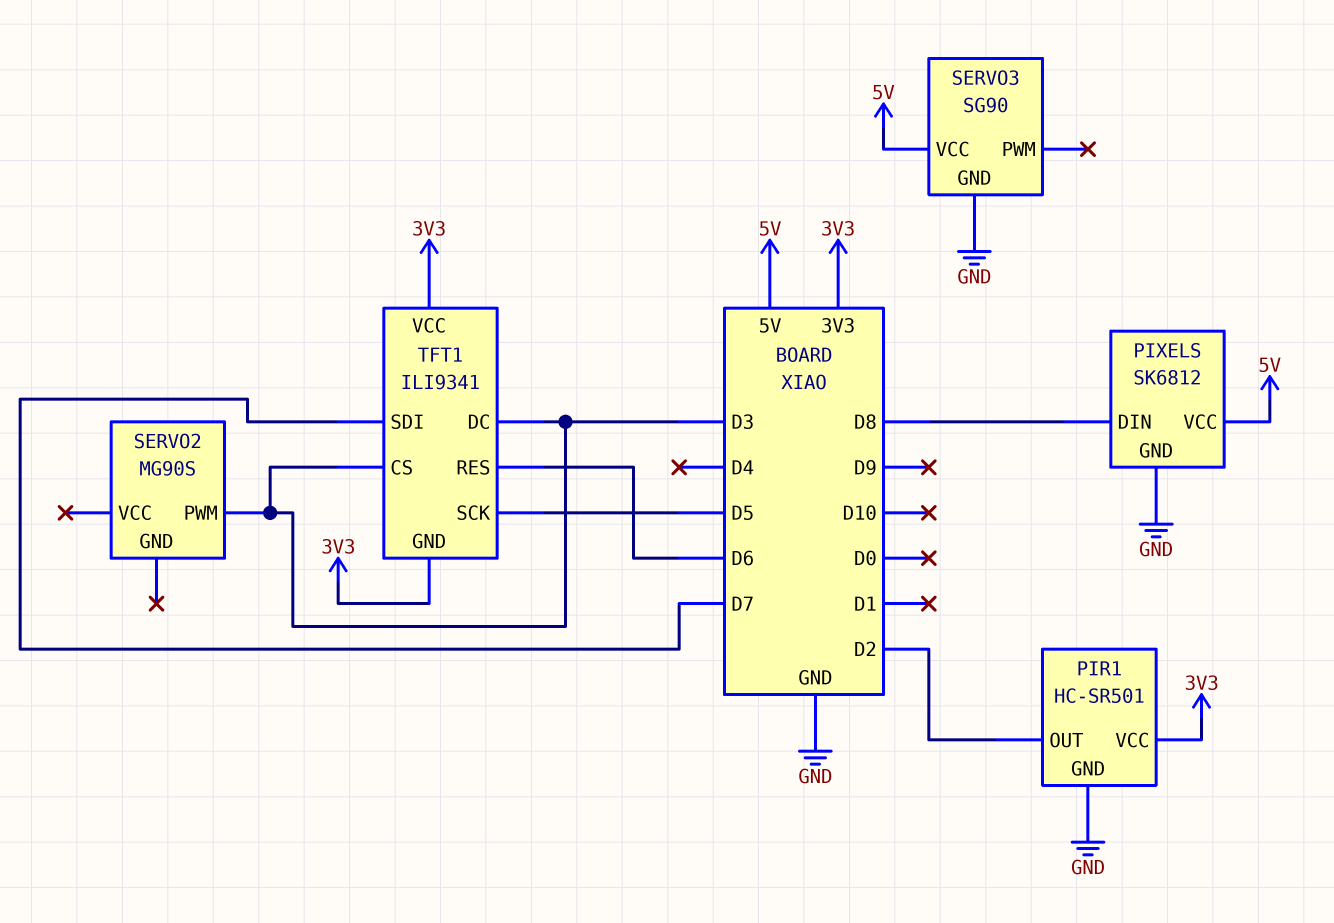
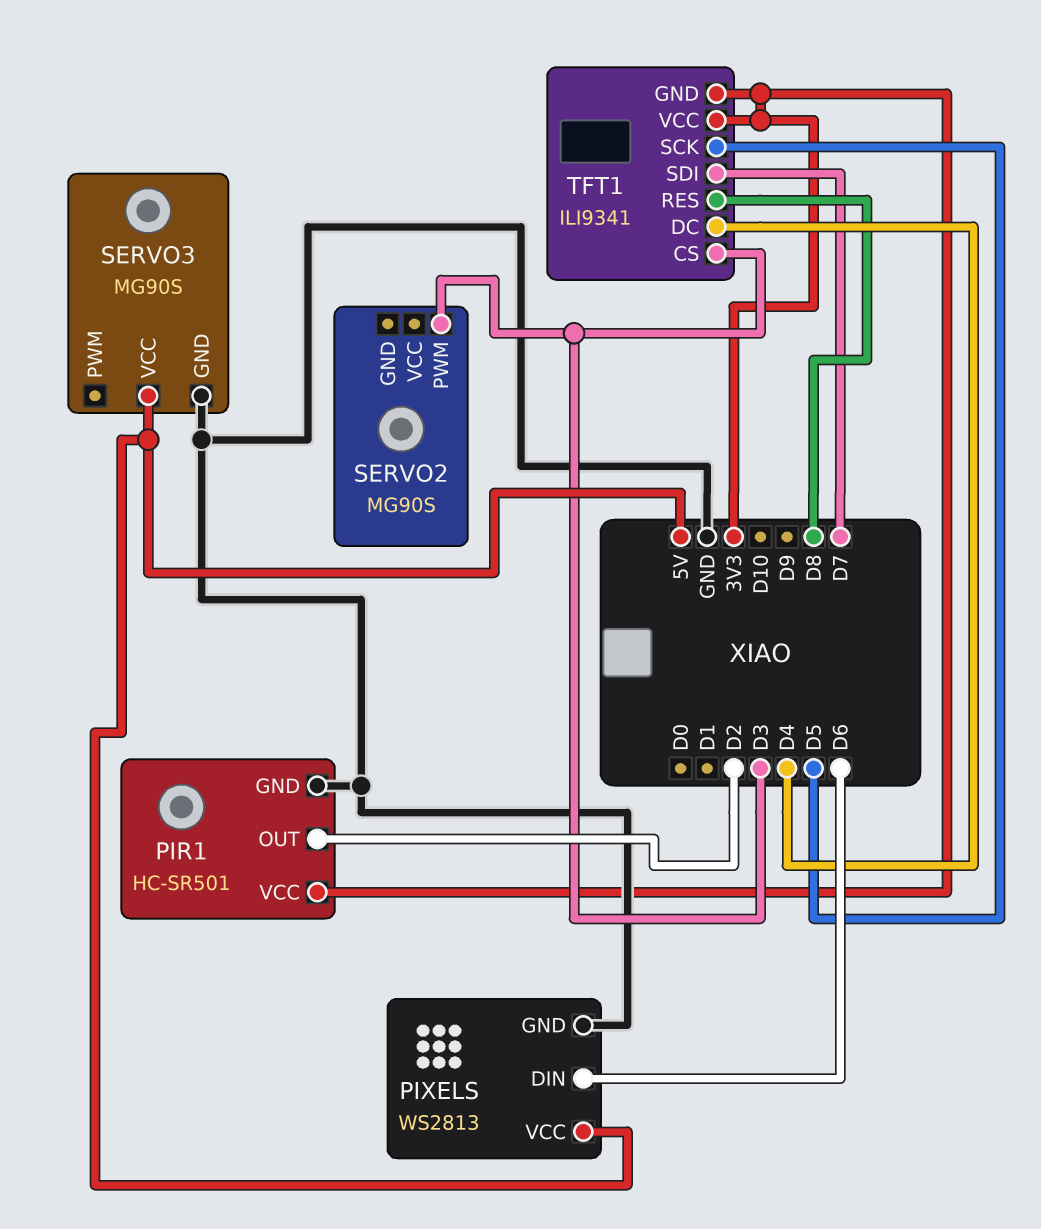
PIXELS: SK6812 -> WS2813
PIXELS pin DIN: D8 -> D6
SERVO3: SG90 -> MG90S
TFT1 pin DC: D3 -> D4
TFT1 pin RES: D6 -> D8

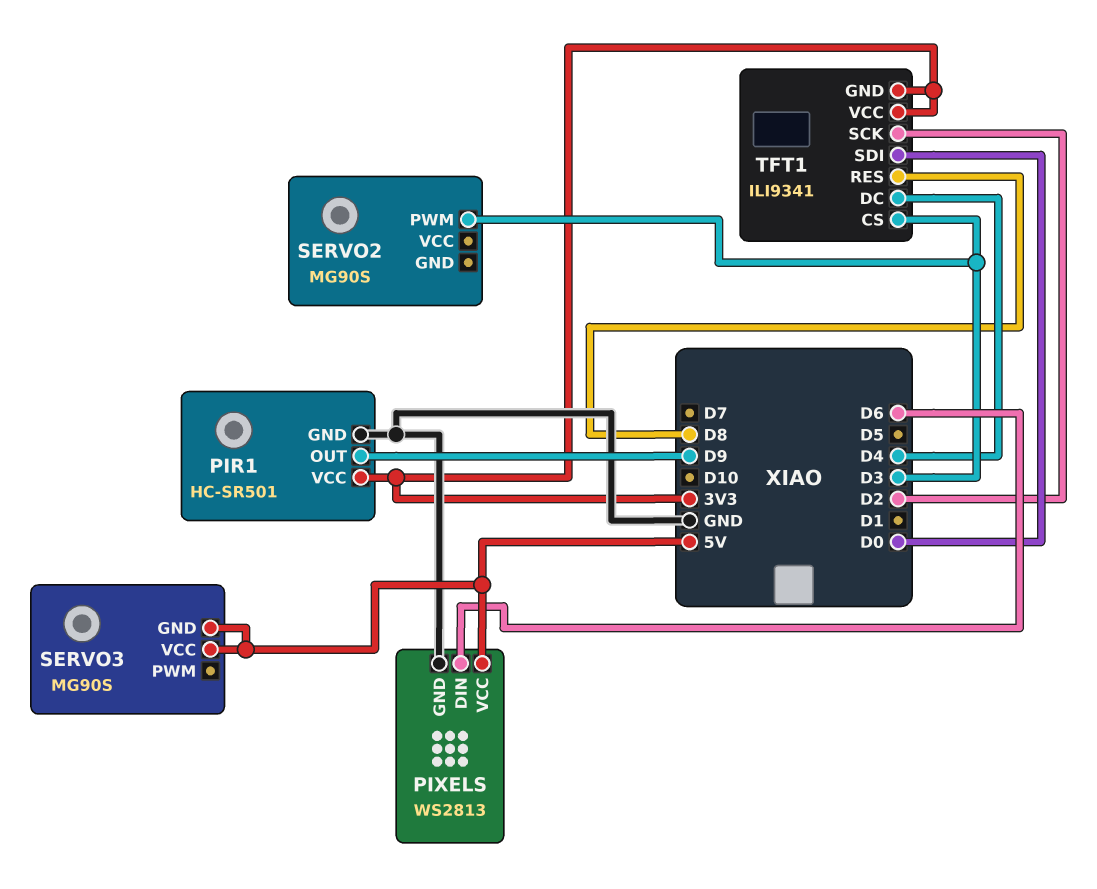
PIR1 pin OUT: D2 -> D9
SERVO3 pin GND: GND -> 5V
TFT1 pin SCK: D5 -> D2
TFT1 pin SDI: D7 -> D0

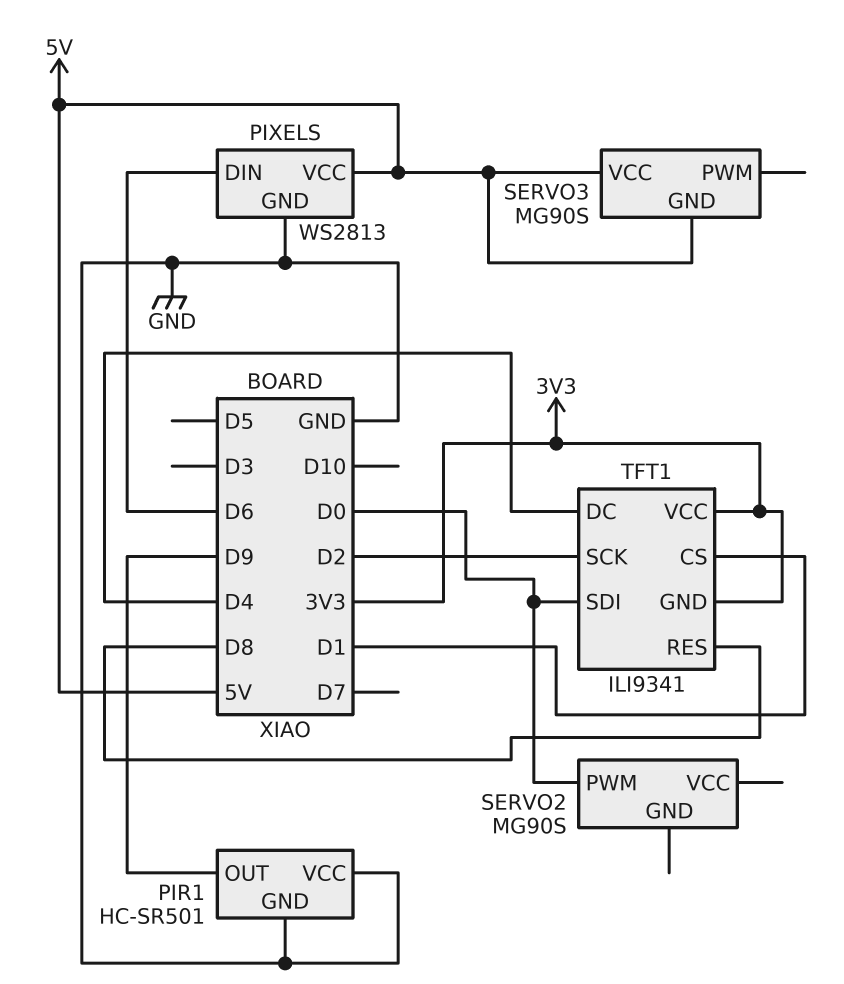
PIR1 pin VCC: 3V3 -> GND
SERVO2 pin PWM: D3 -> D0
TFT1 pin CS: D3 -> D1

